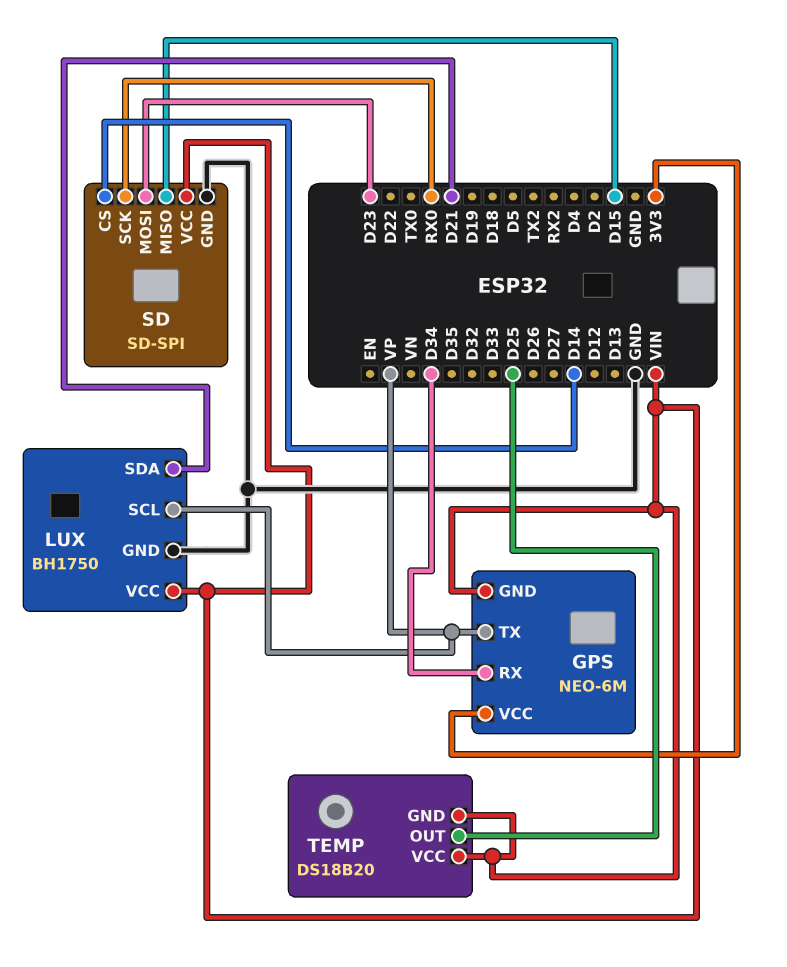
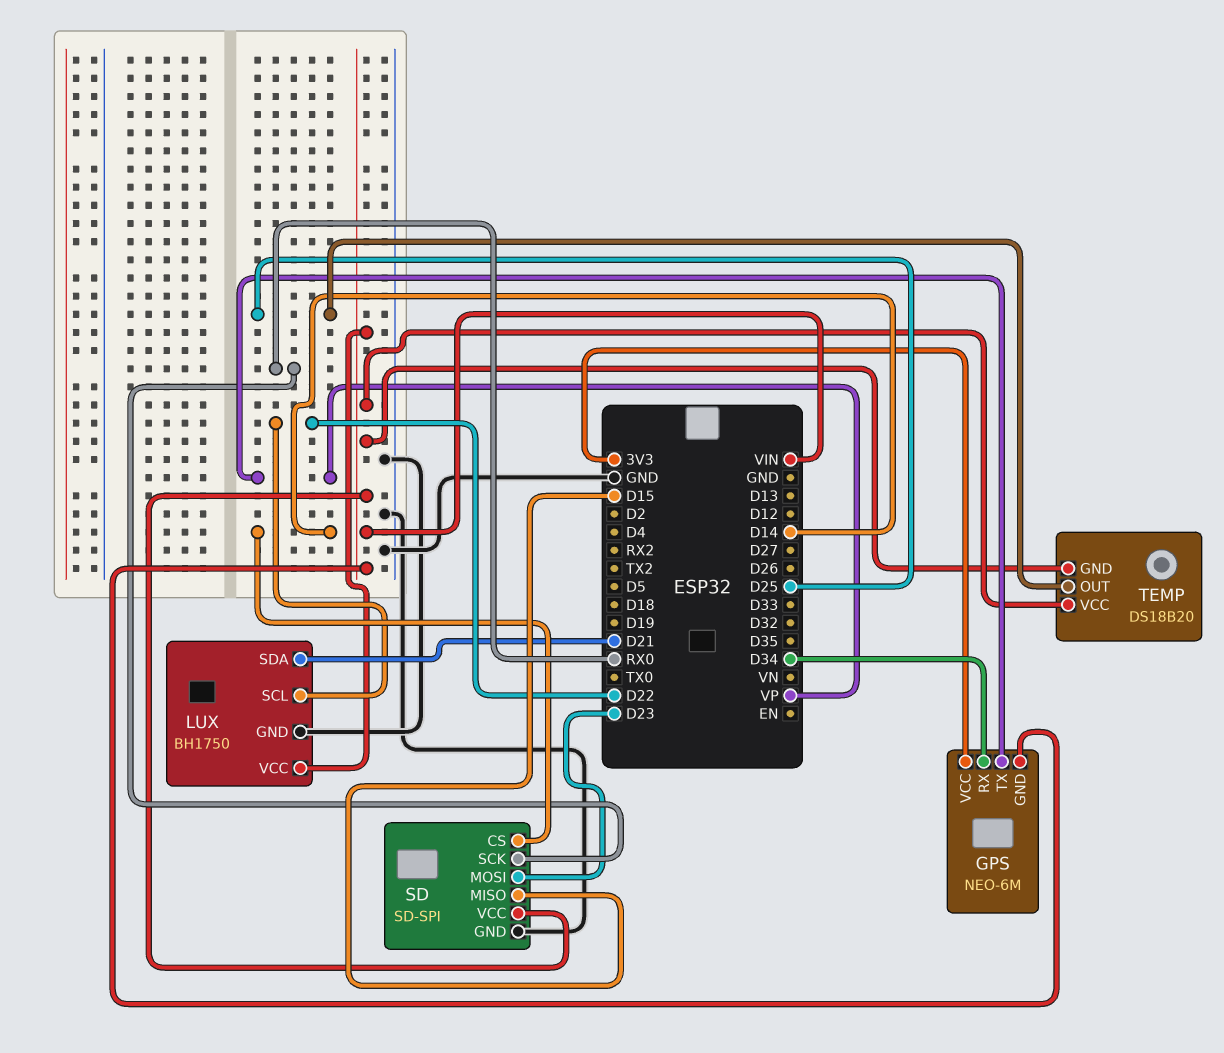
LUX pin SCL: VP -> D22

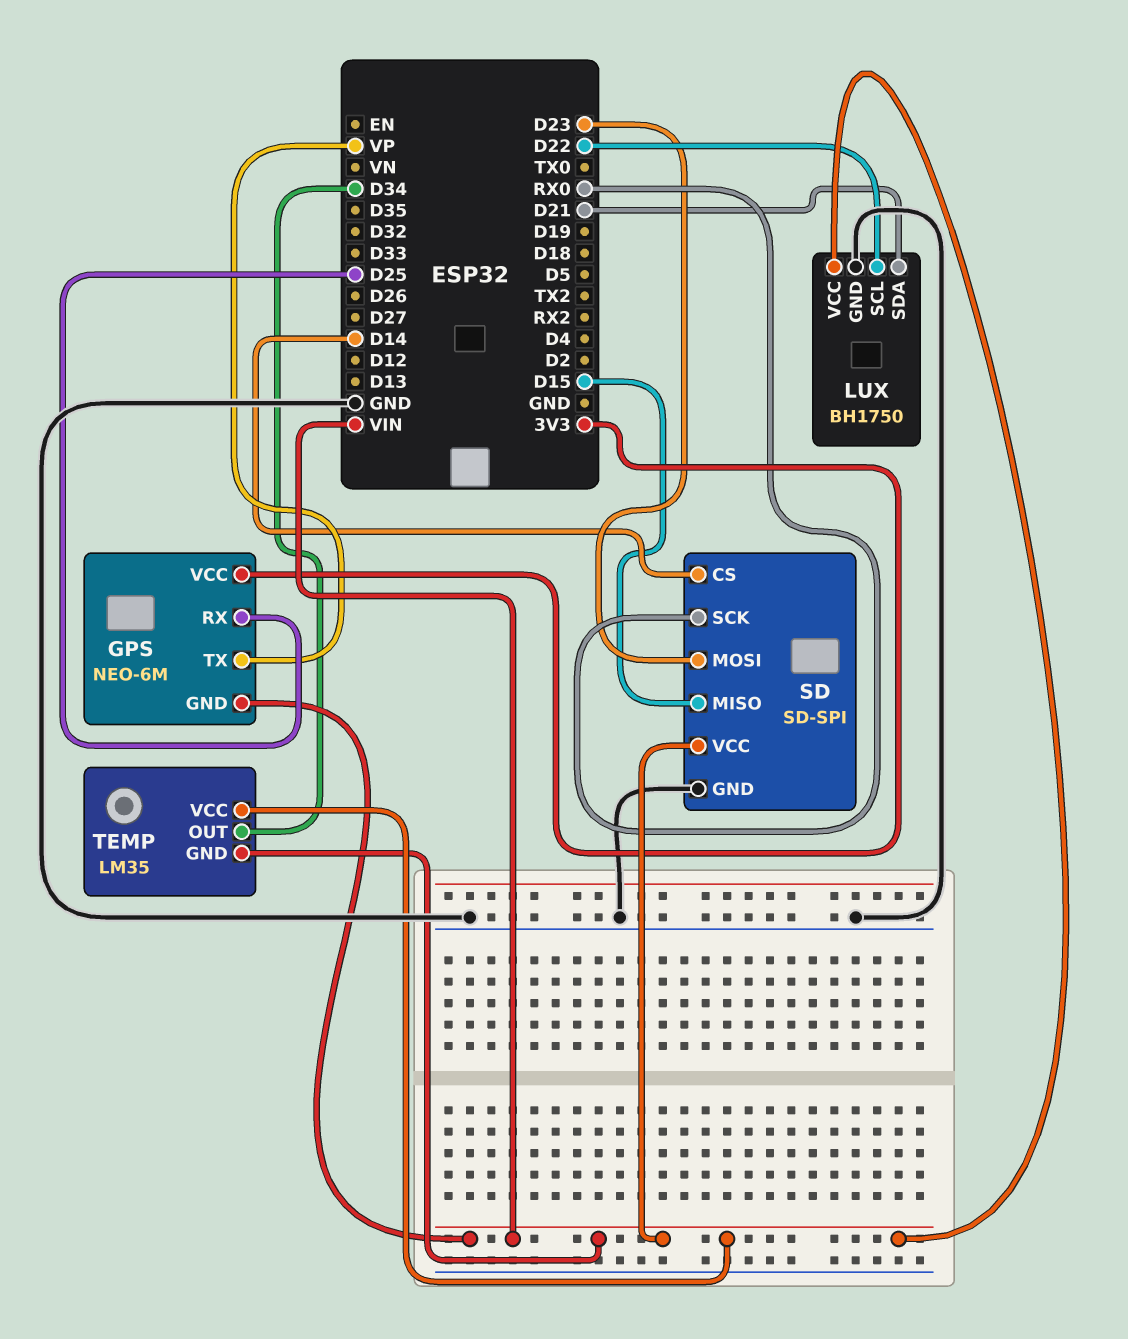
GPS pin RX: D34 -> D25
TEMP: DS18B20 -> LM35
TEMP pin OUT: D25 -> D34

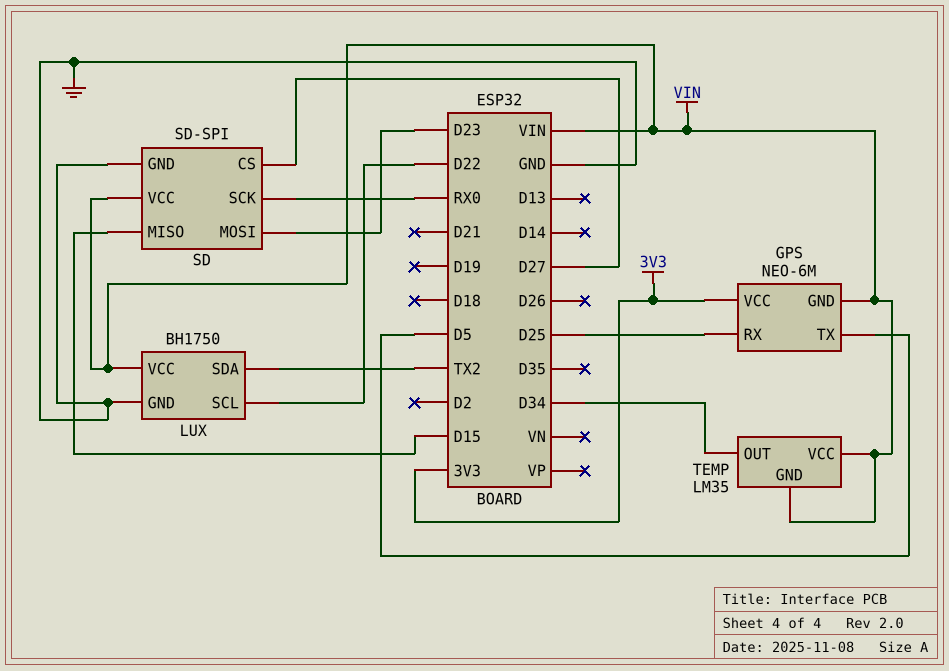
GPS pin TX: VP -> D5
LUX pin SDA: D21 -> TX2
SD pin CS: D14 -> D27

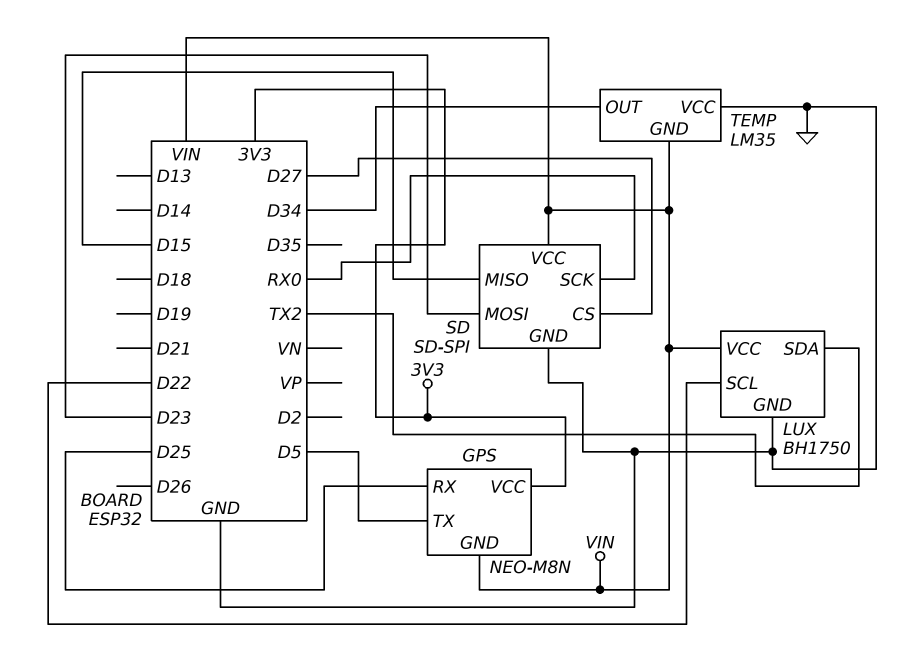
GPS: NEO-6M -> NEO-M8N
TEMP pin VCC: VIN -> GND

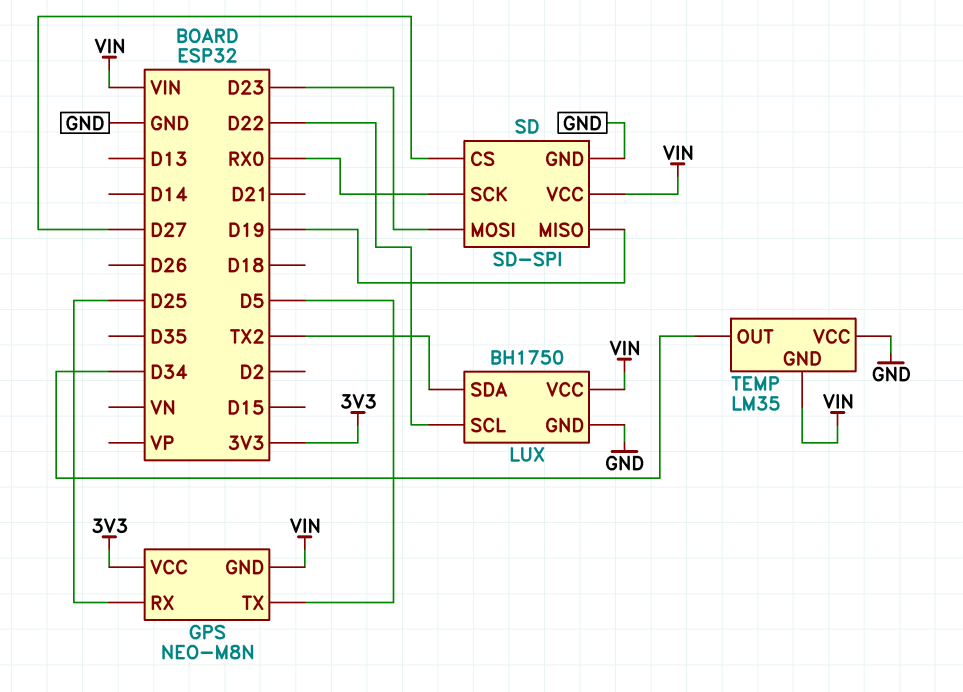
SD pin MISO: D15 -> D19

